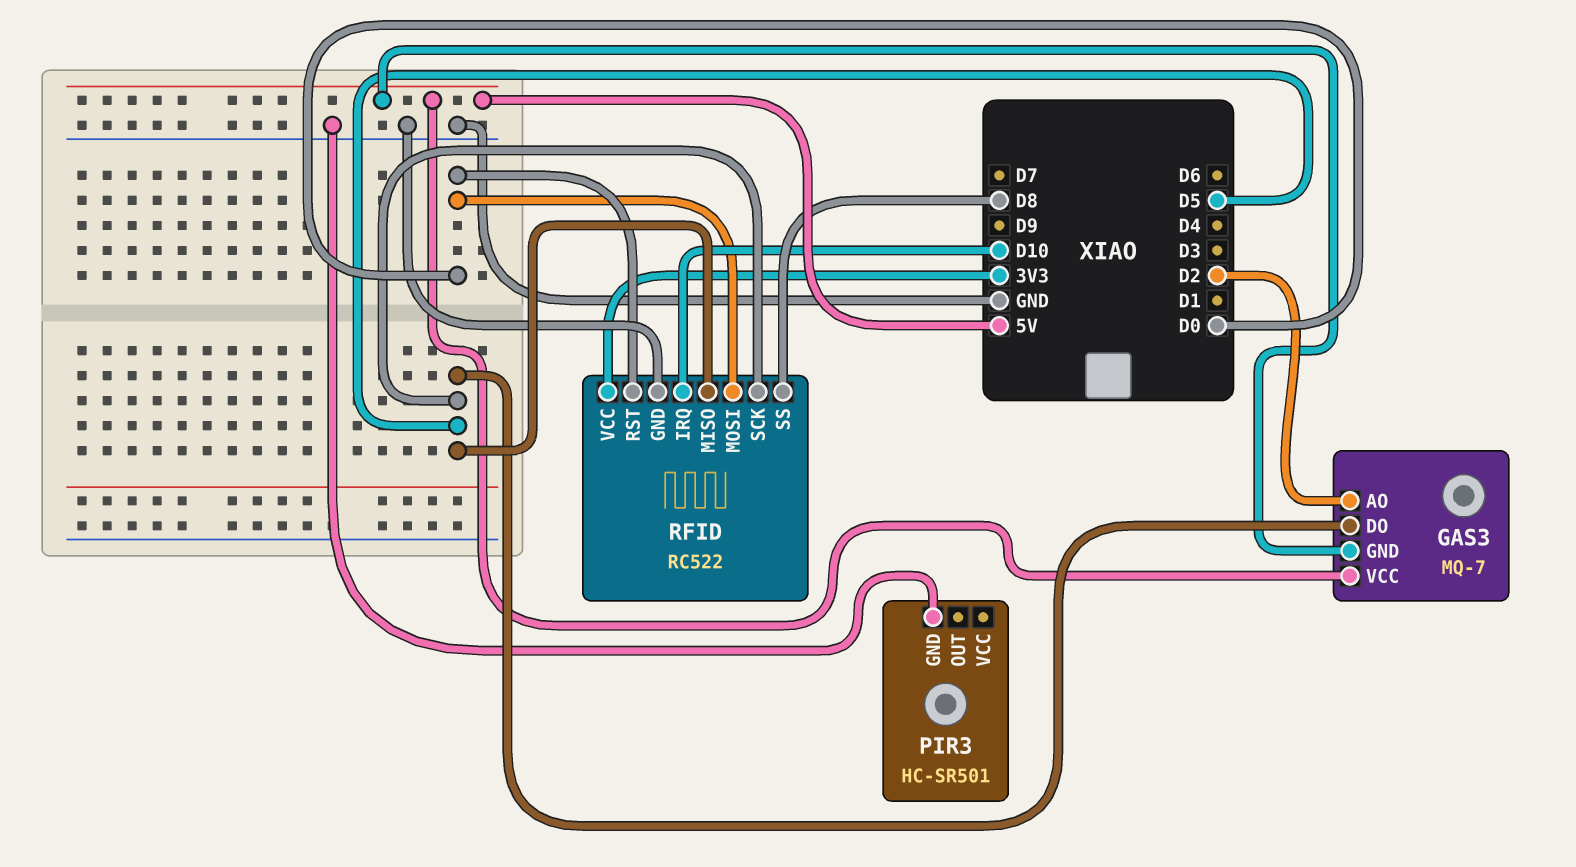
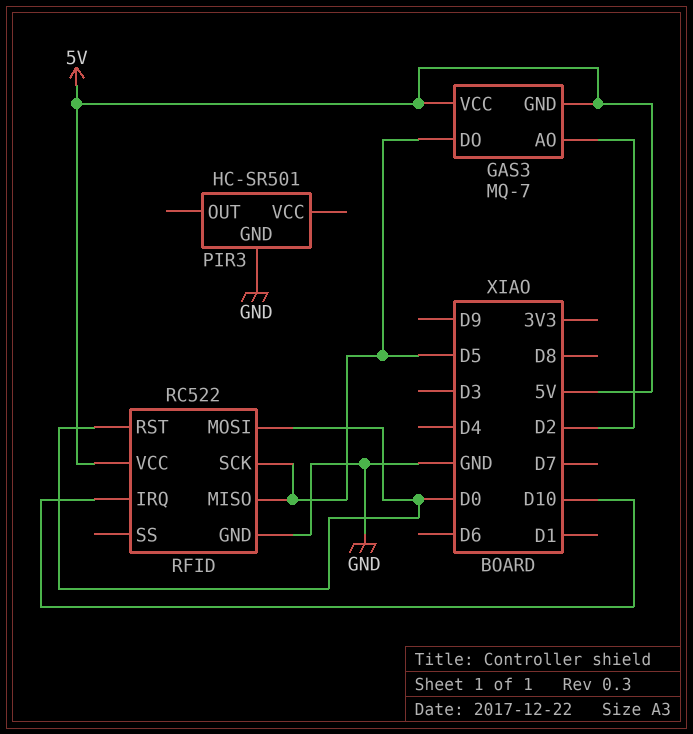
RFID pin SS: D8 -> none
RFID pin VCC: 3V3 -> 5V

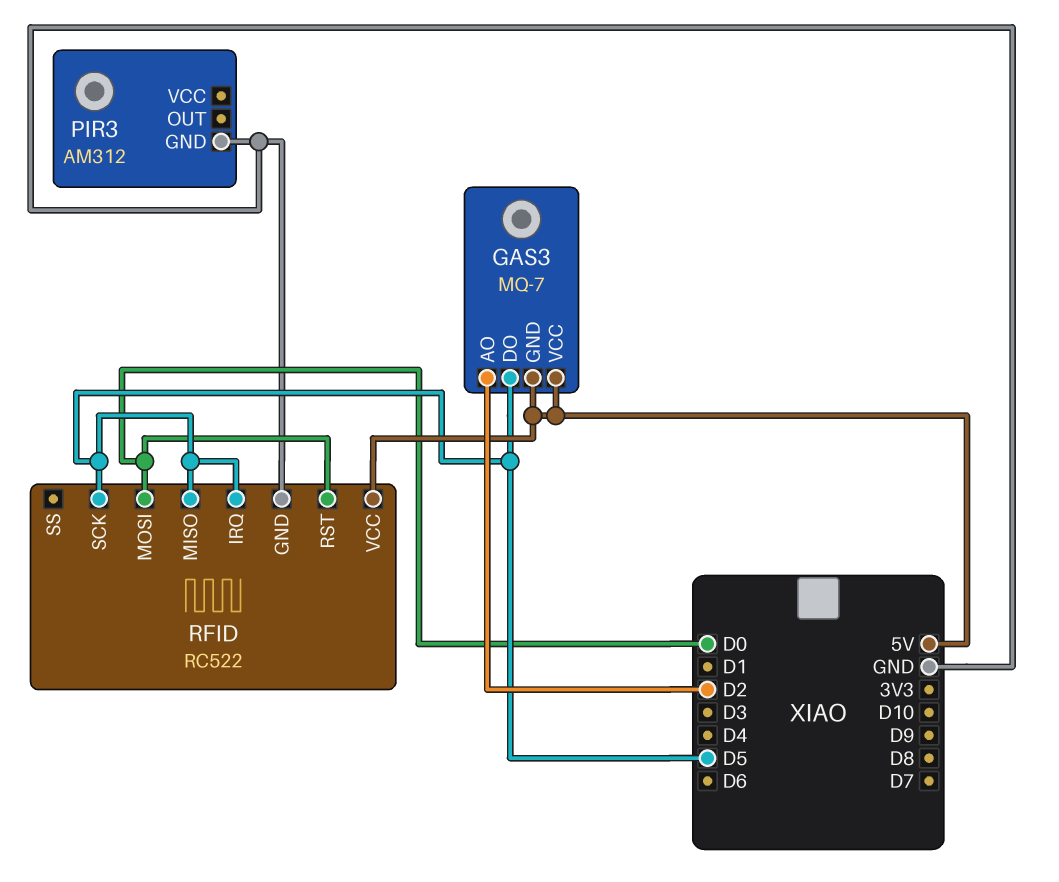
PIR3: HC-SR501 -> AM312
RFID pin IRQ: D10 -> D5

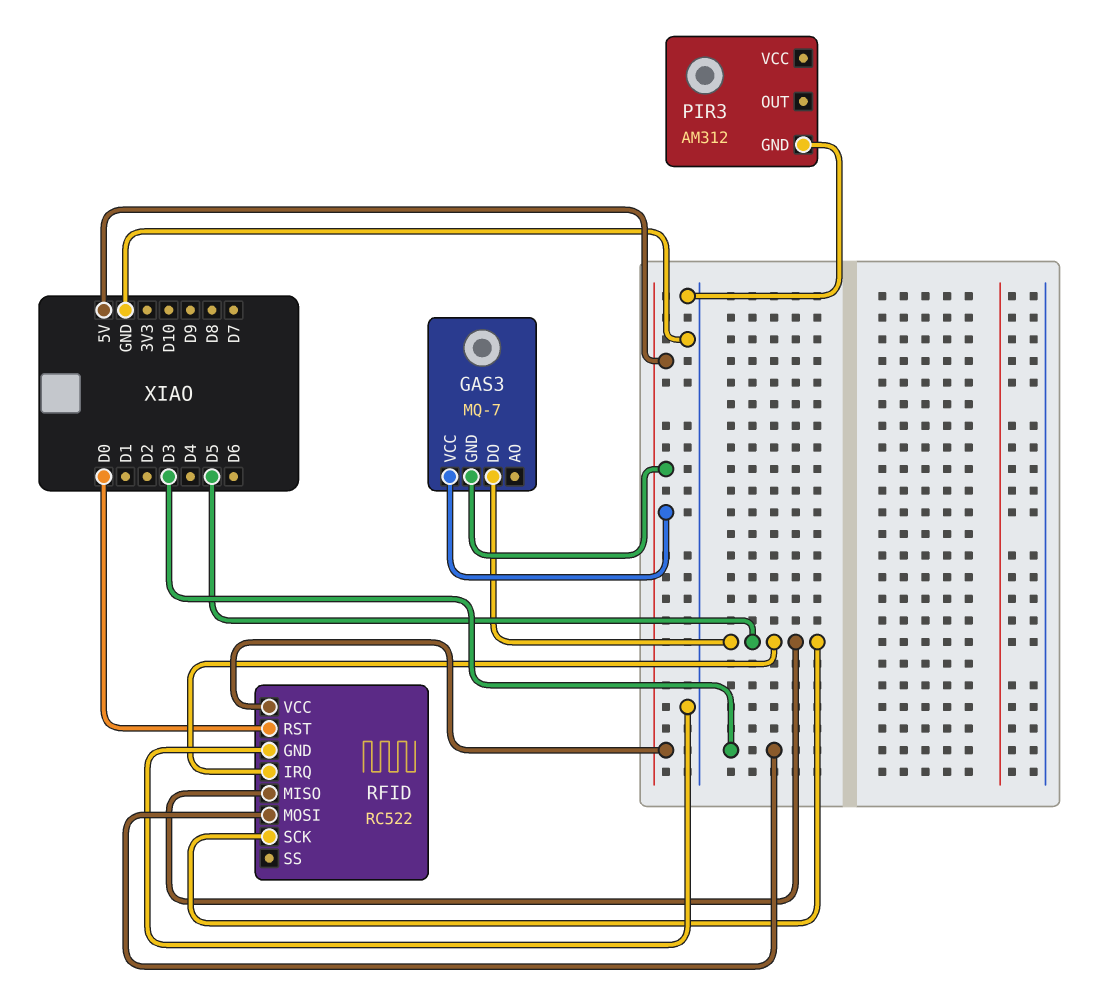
GAS3 pin AO: D2 -> none
RFID pin MOSI: D0 -> D3

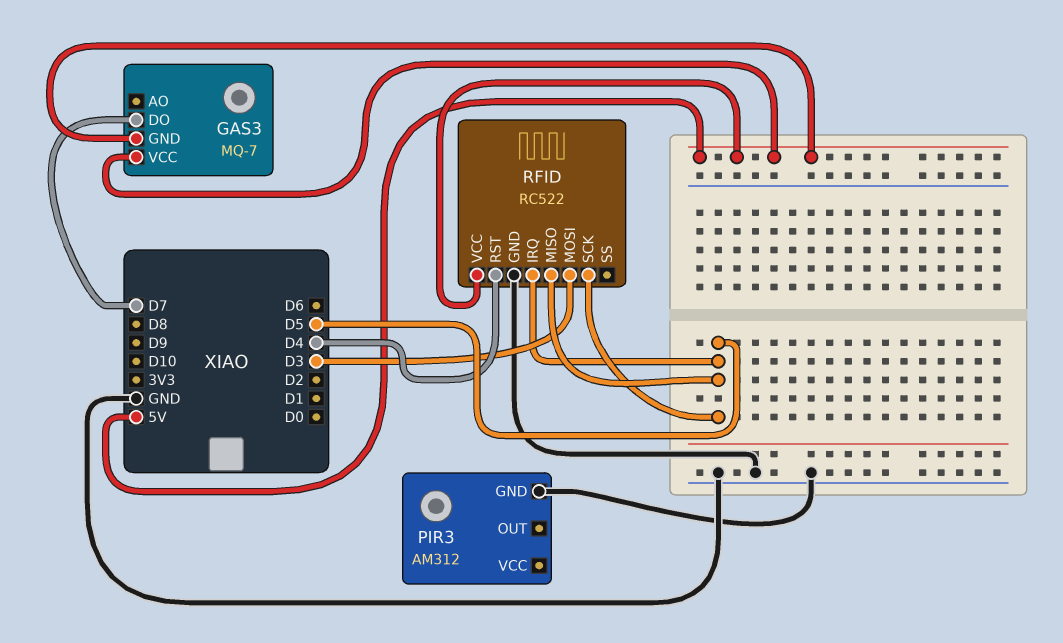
GAS3 pin DO: D5 -> D7
RFID pin RST: D0 -> D4

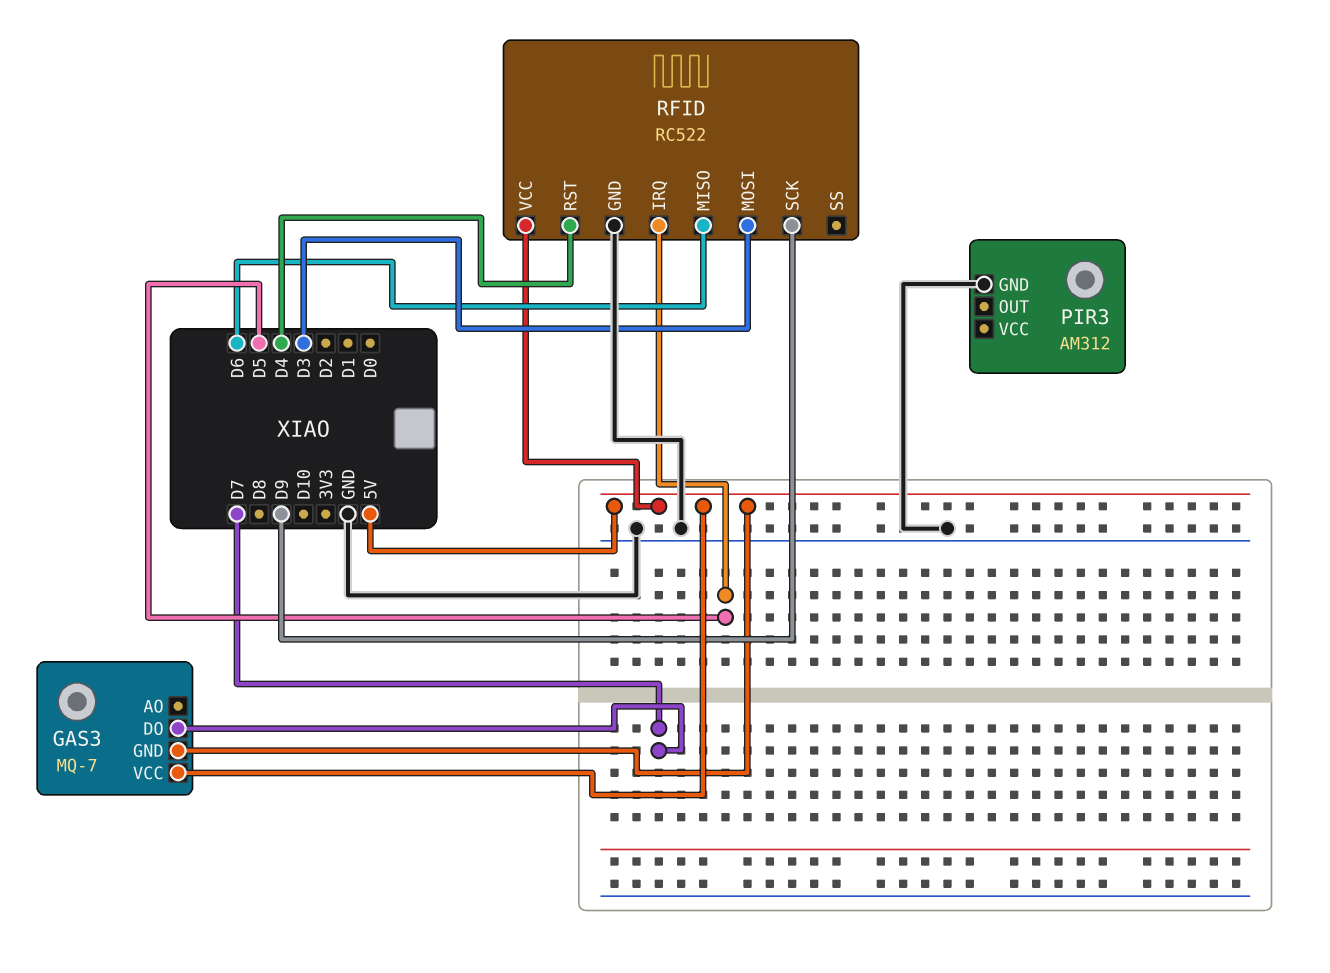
RFID pin MISO: D5 -> D6
RFID pin SCK: D5 -> D9

